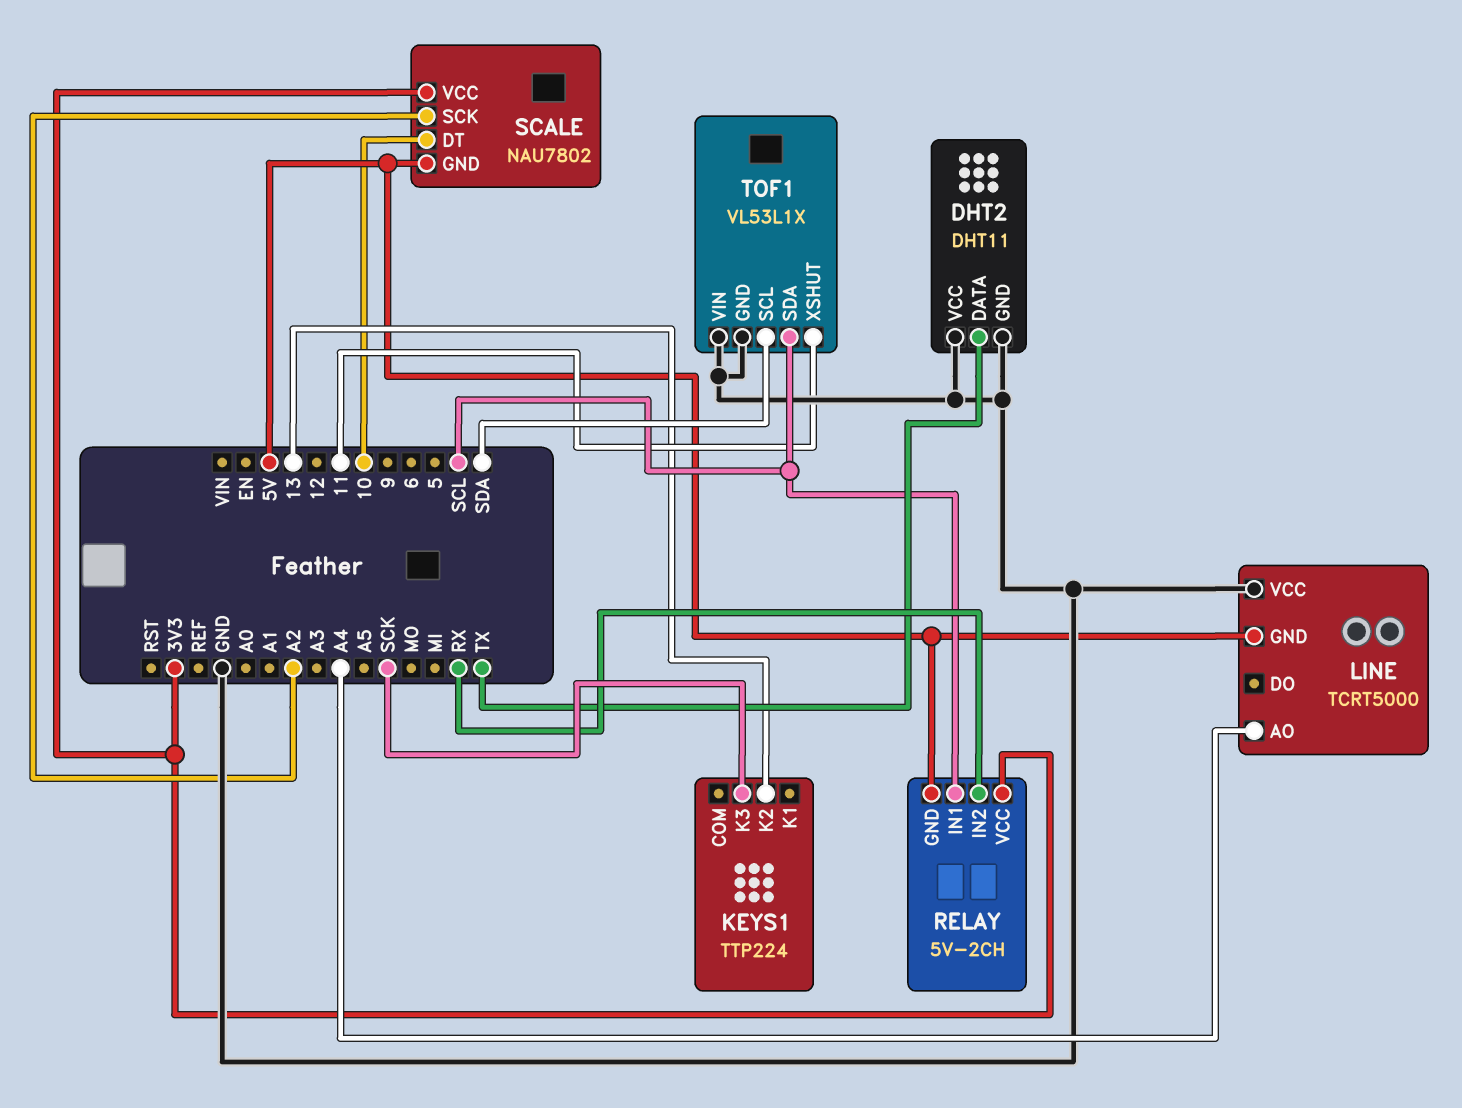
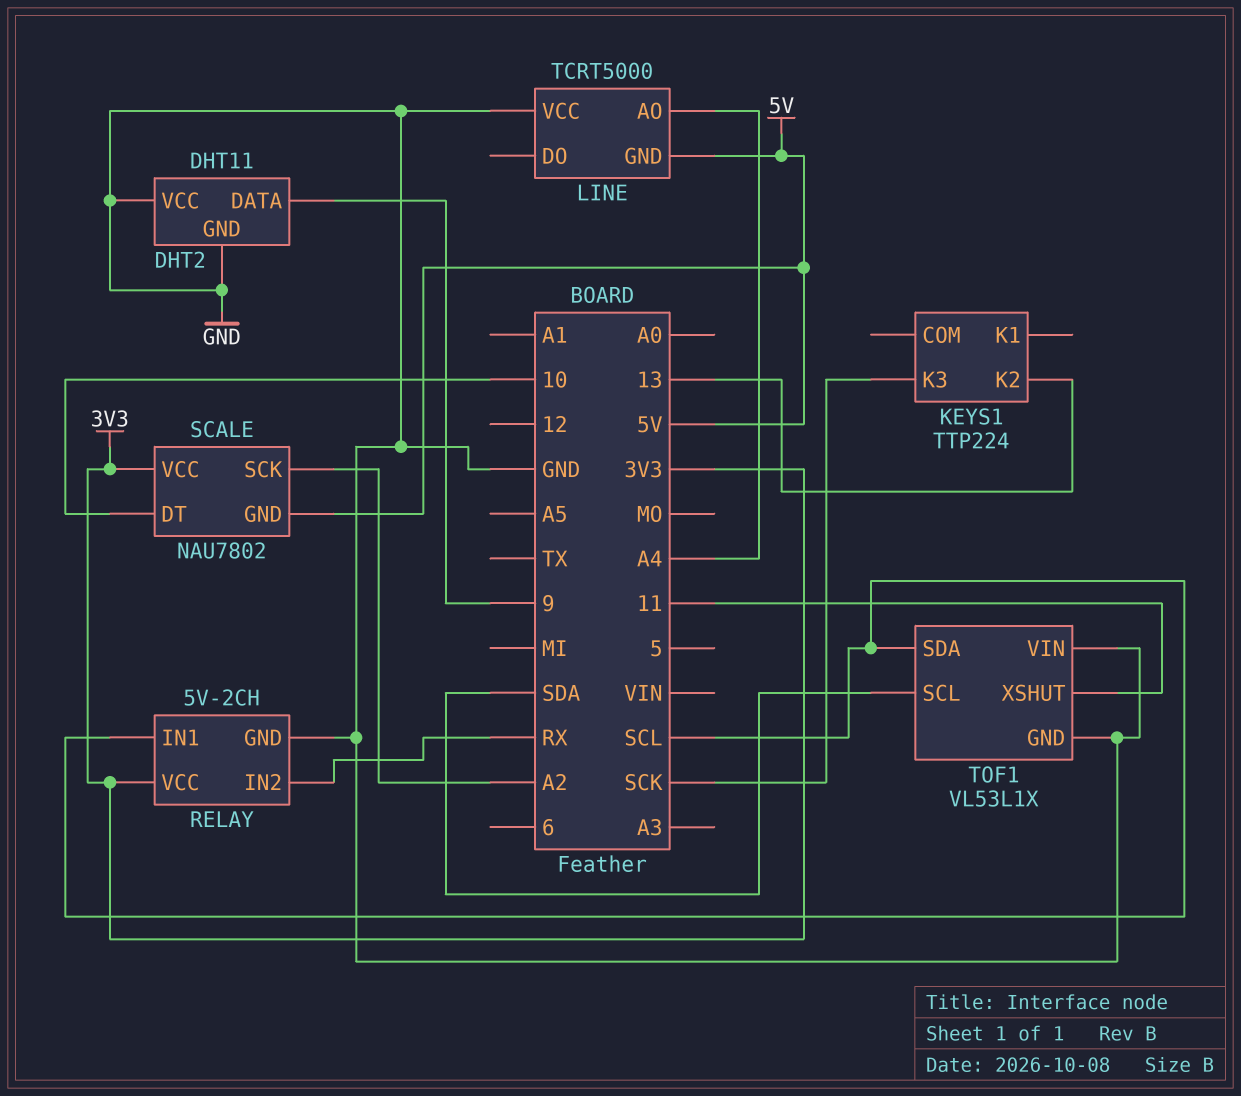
DHT2 pin DATA: TX -> 9
RELAY pin GND: 5V -> GND

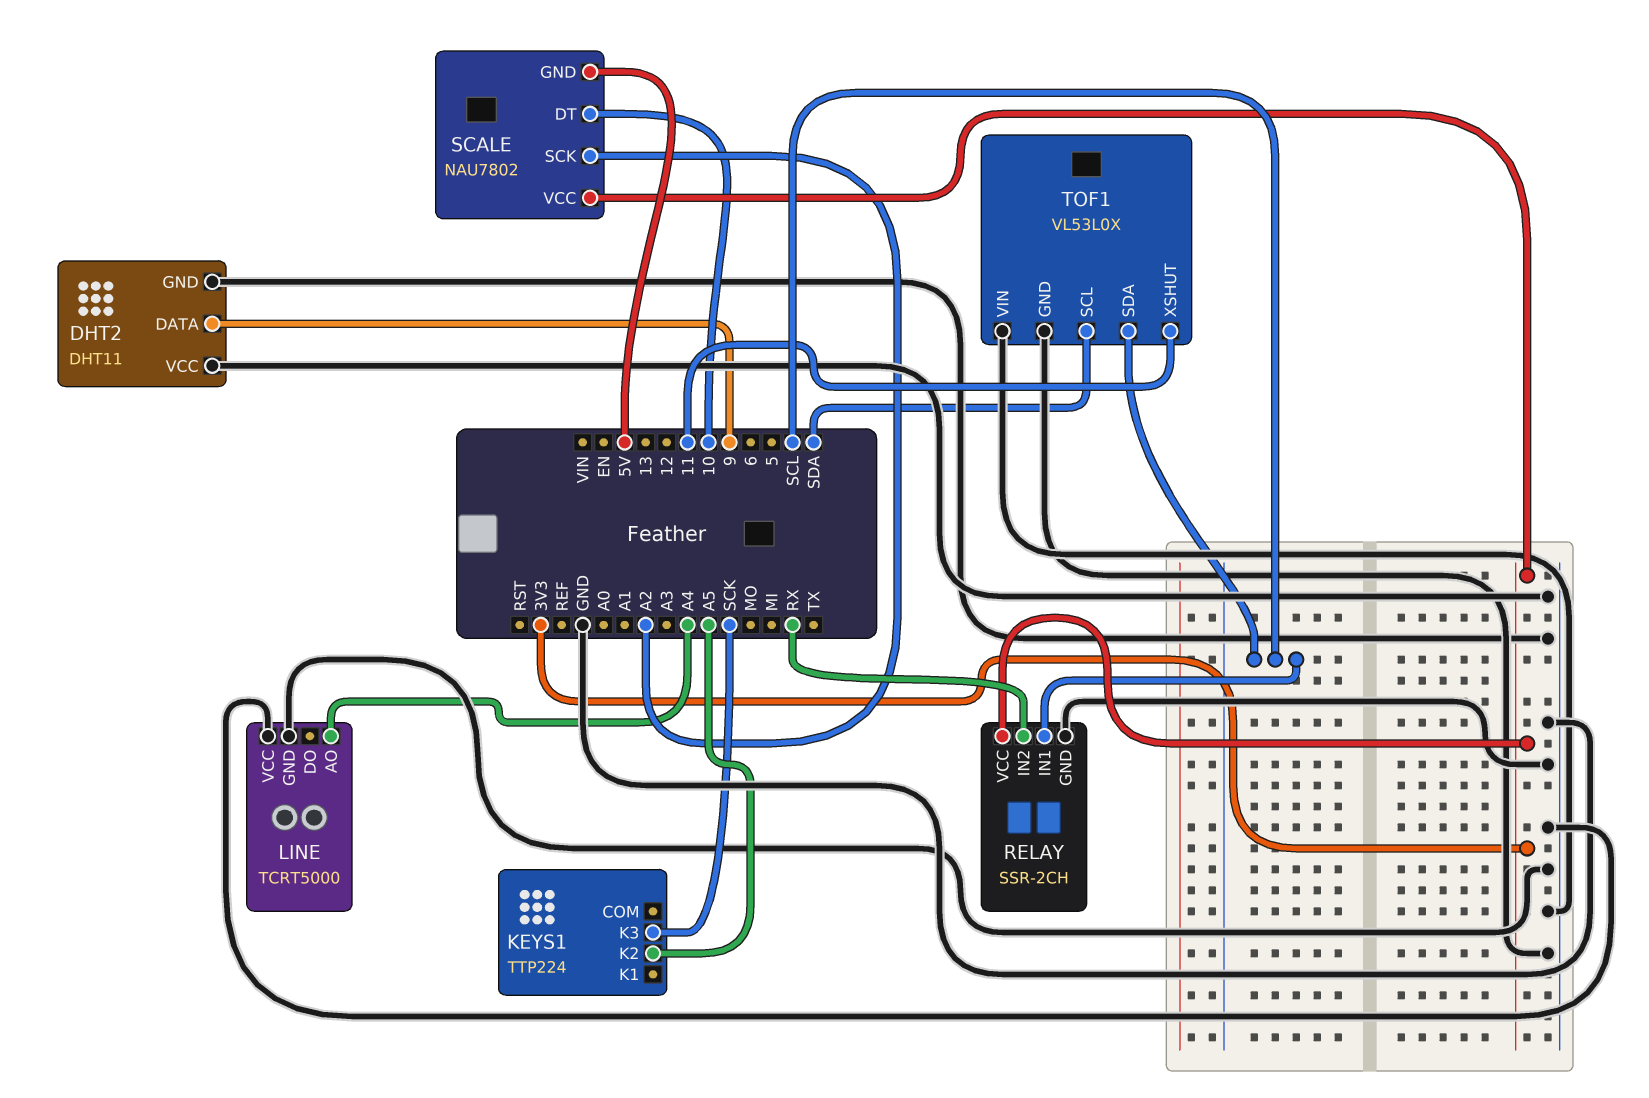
KEYS1 pin K2: 13 -> A5
LINE pin GND: 5V -> GND
RELAY: 5V-2CH -> SSR-2CH
TOF1: VL53L1X -> VL53L0X

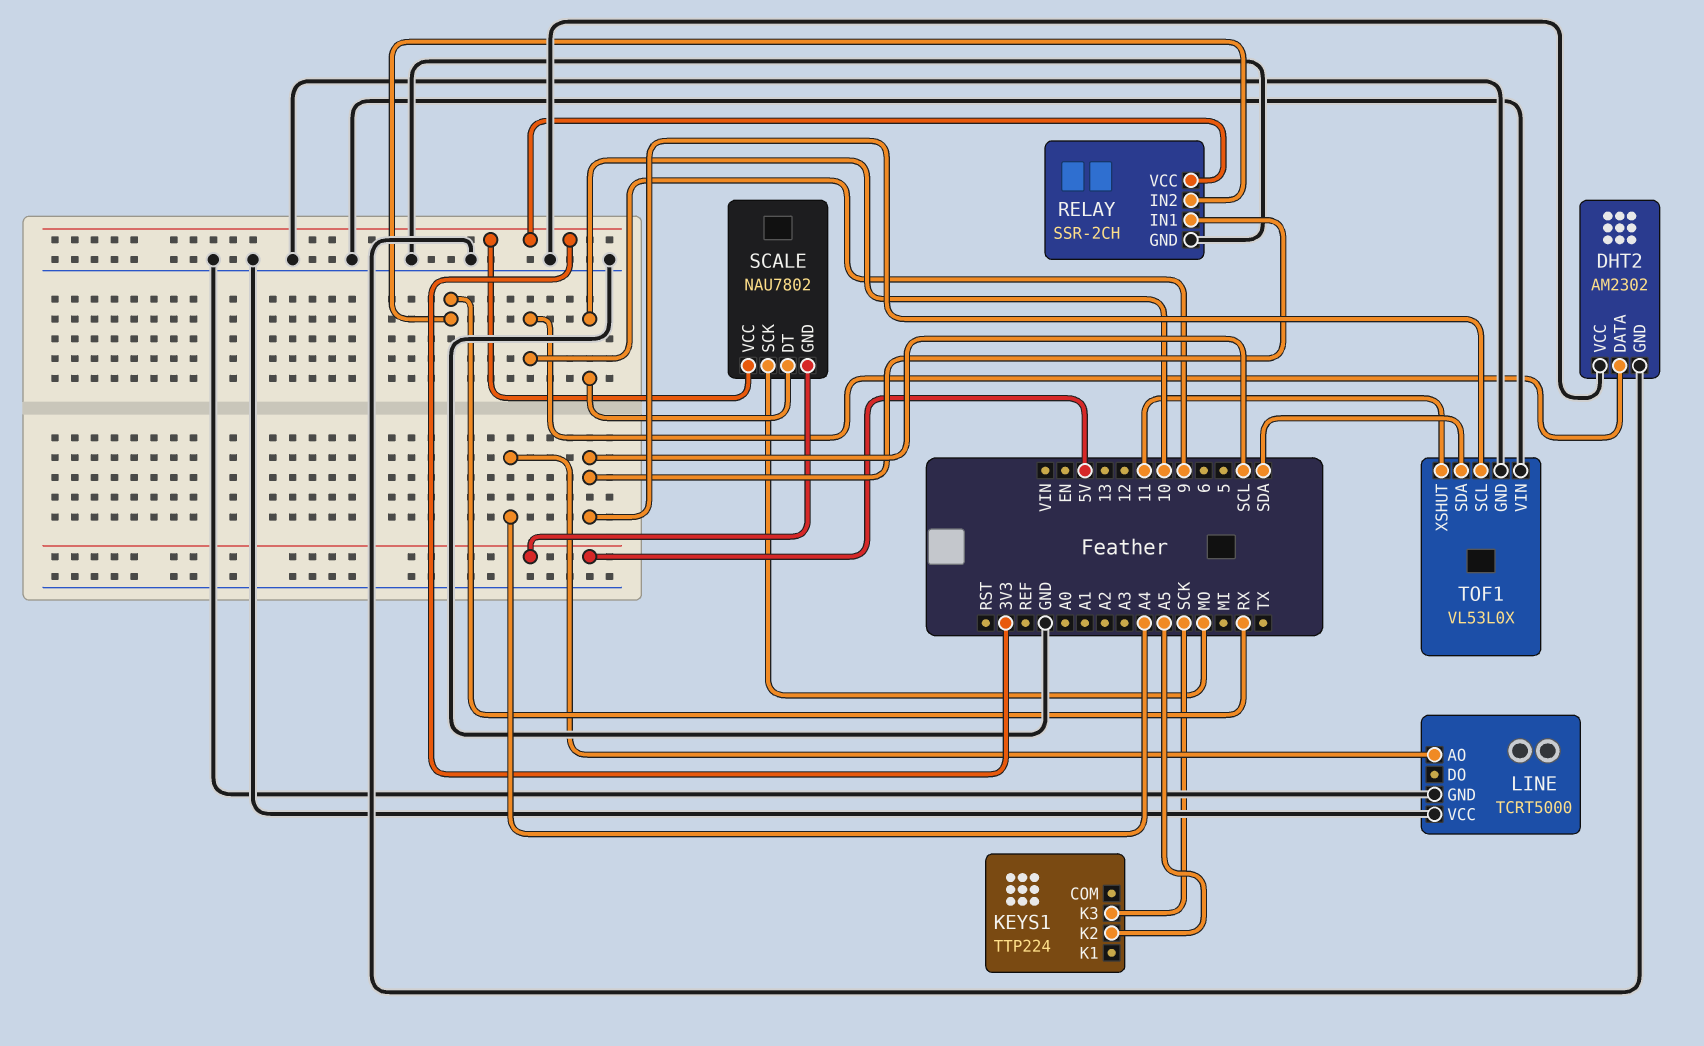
DHT2: DHT11 -> AM2302
SCALE pin SCK: A2 -> MO
TOF1 pin SCL: SDA -> SCL
TOF1 pin SDA: SCL -> SDA

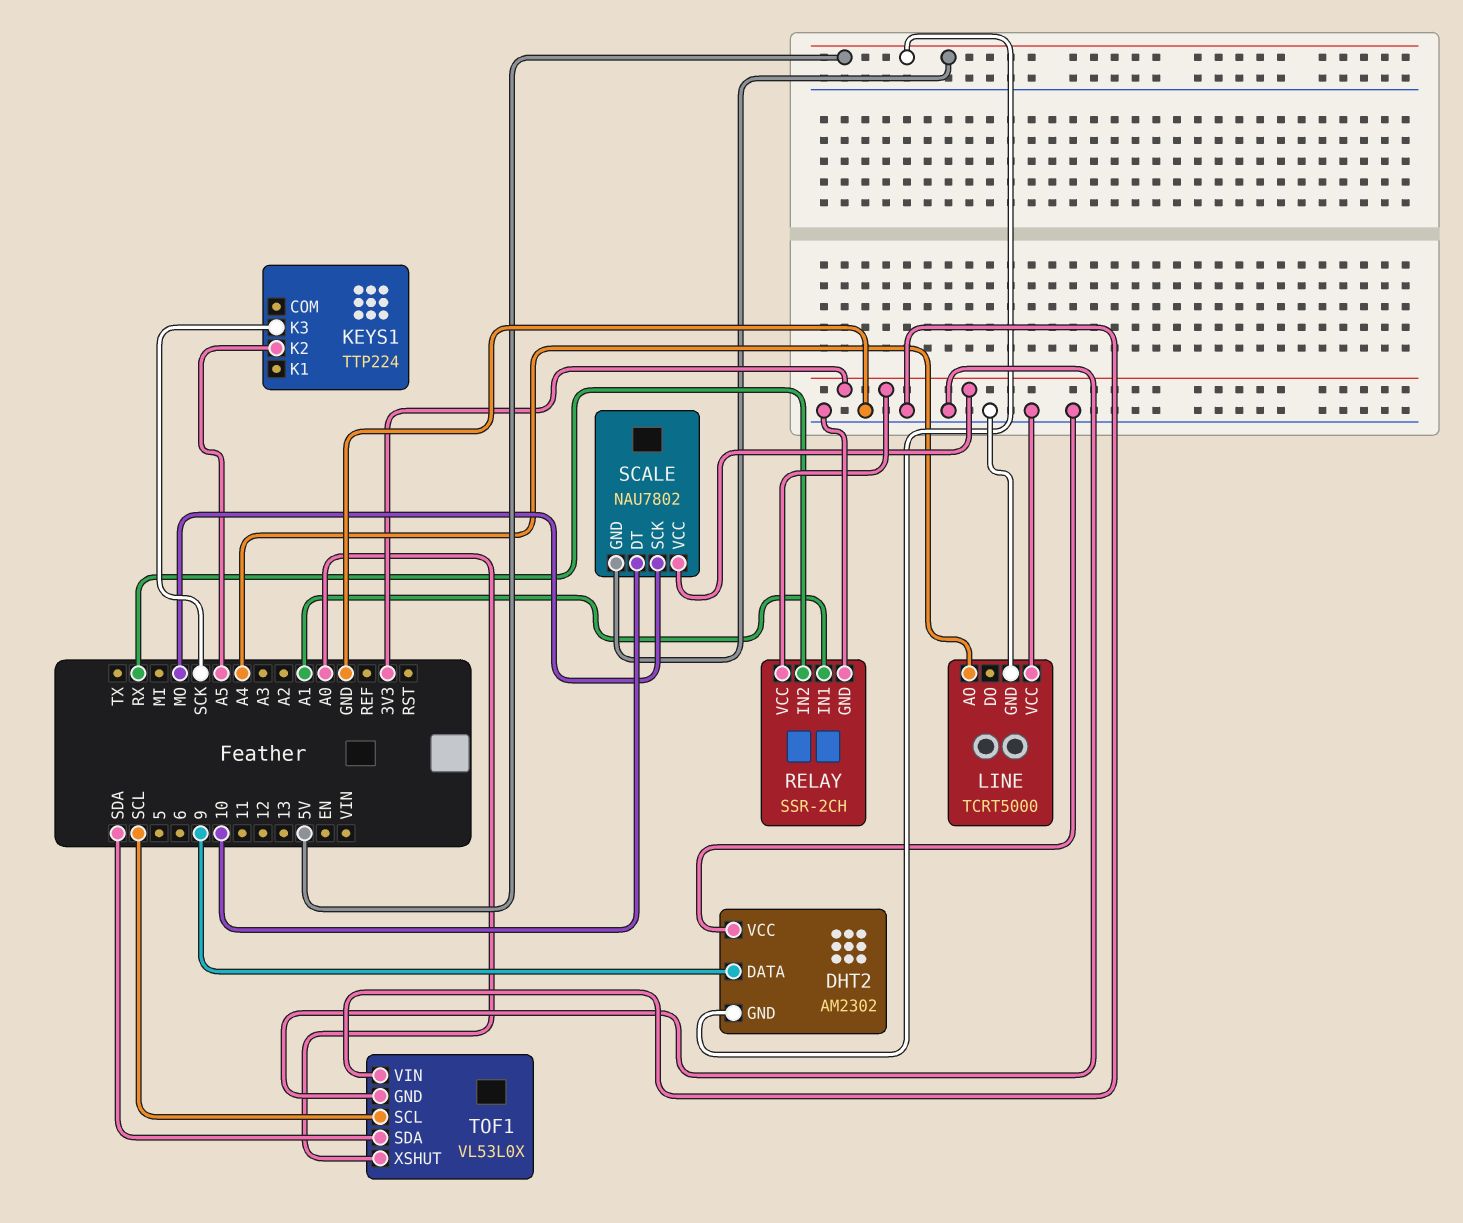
DHT2 pin GND: GND -> 5V
RELAY pin IN1: SCL -> A1
TOF1 pin XSHUT: 11 -> A0

